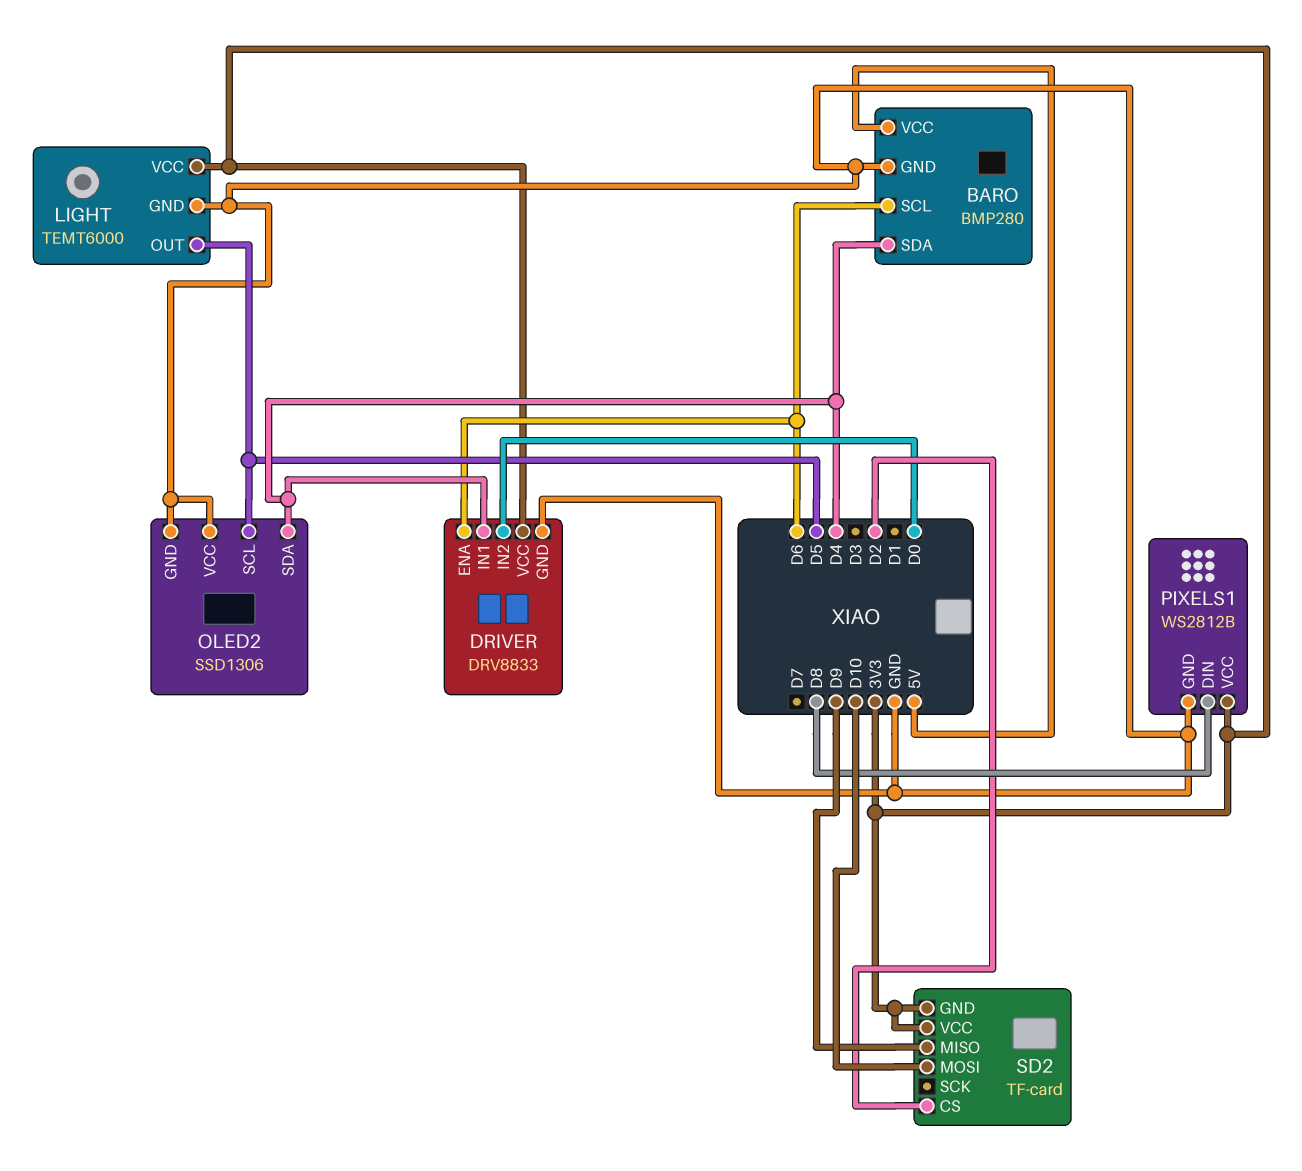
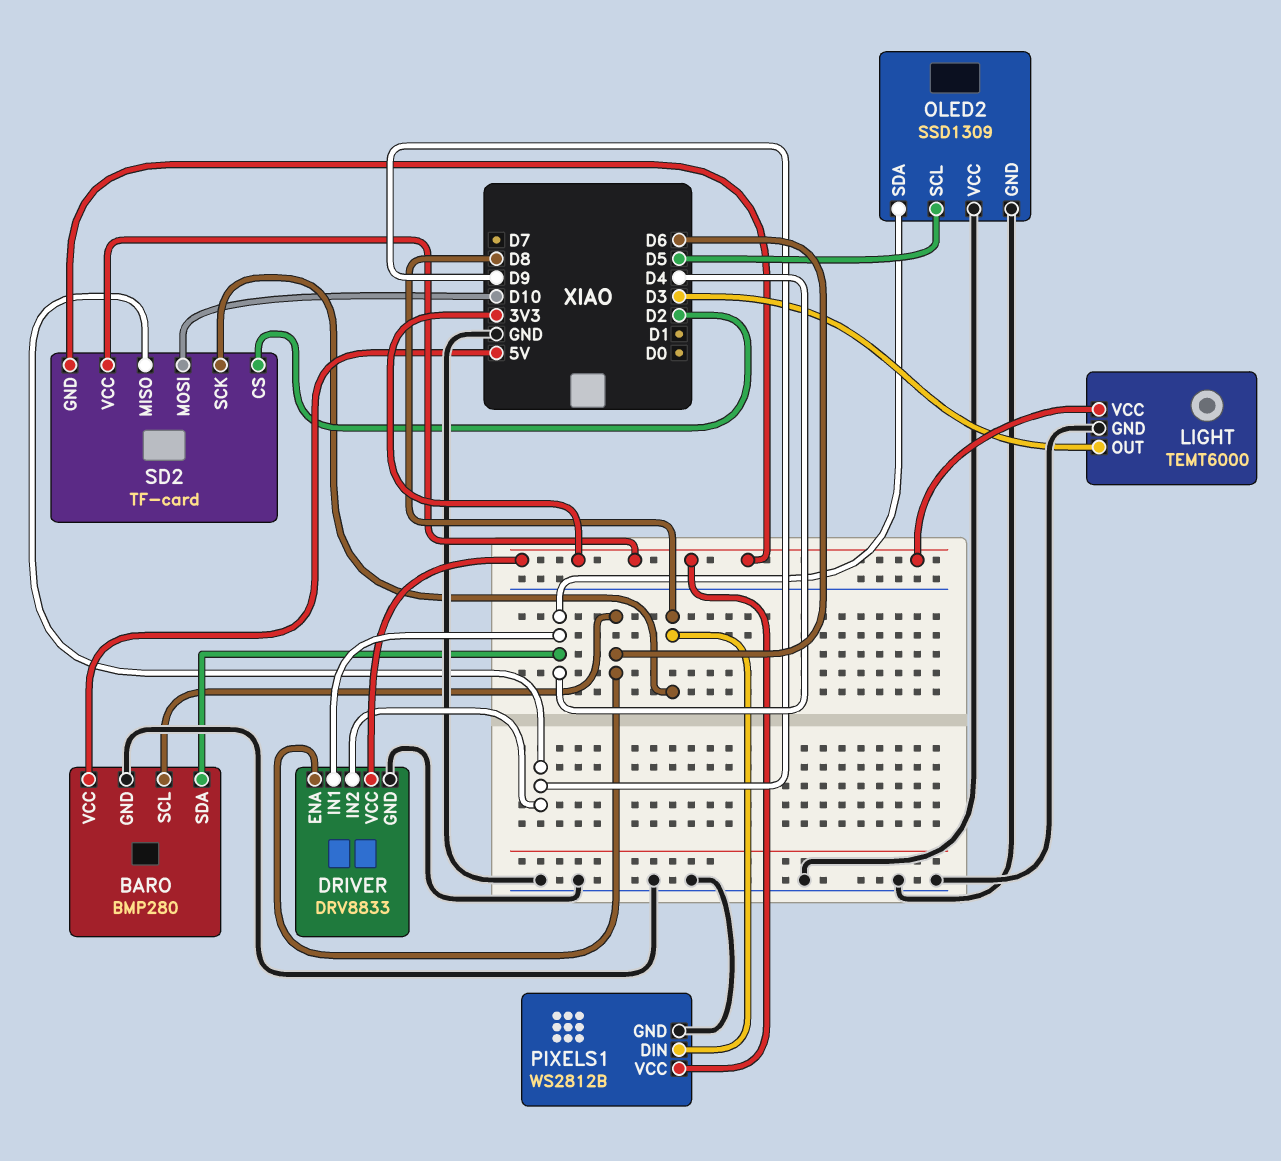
DRIVER pin IN2: D0 -> D9
LIGHT pin OUT: D5 -> D3
OLED2: SSD1306 -> SSD1309
SD2 pin SCK: none -> D8

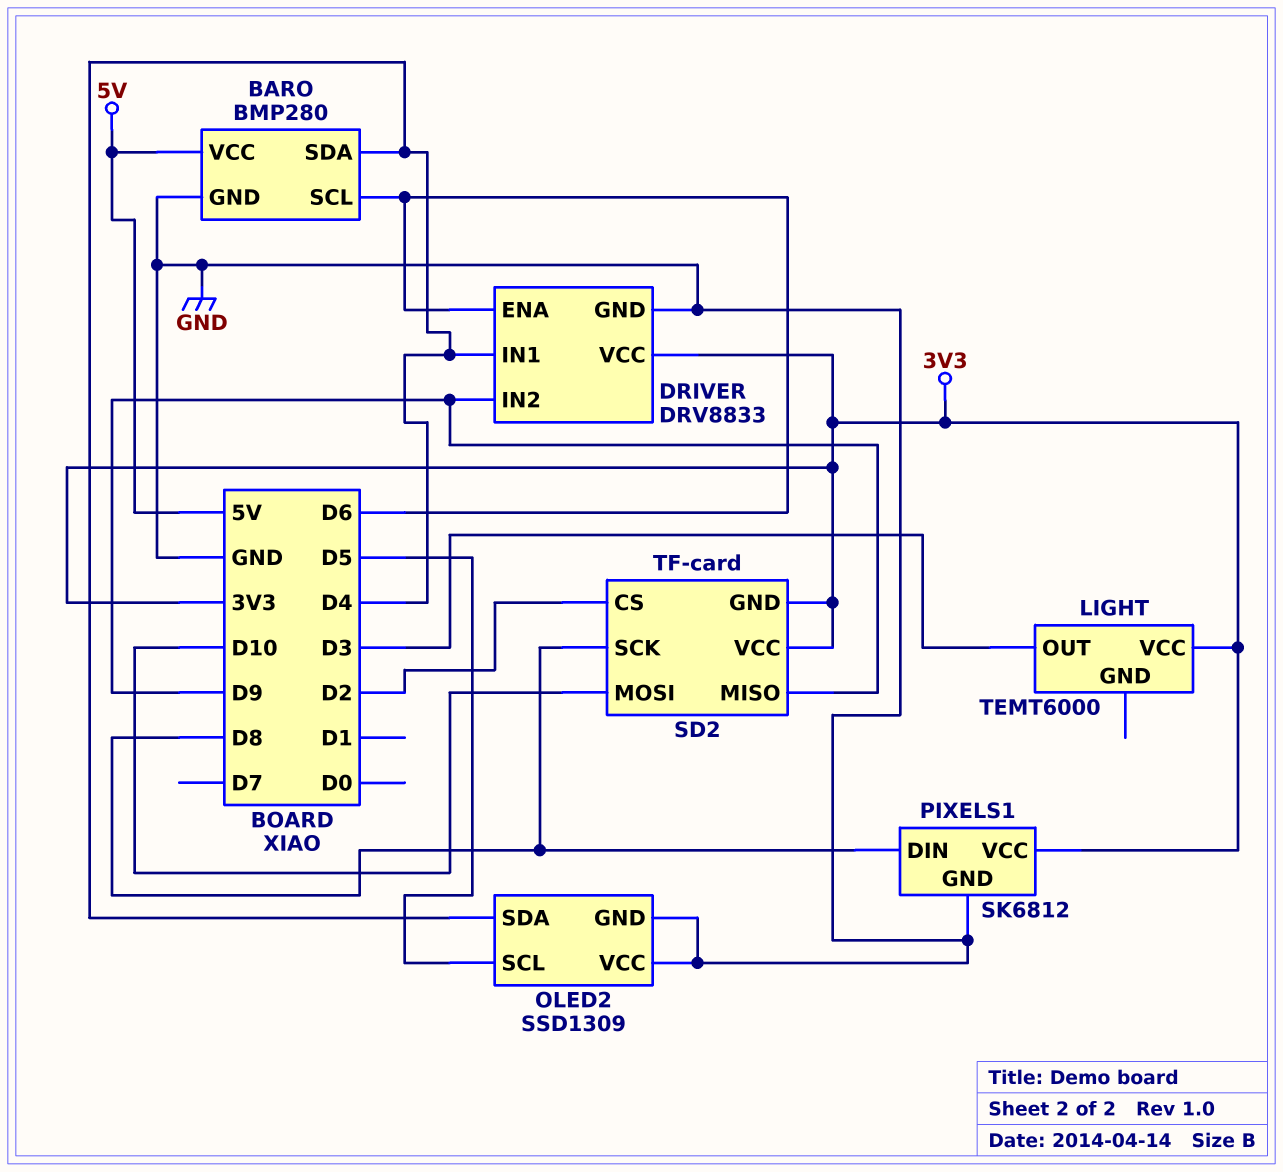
LIGHT pin GND: GND -> none
PIXELS1: WS2812B -> SK6812

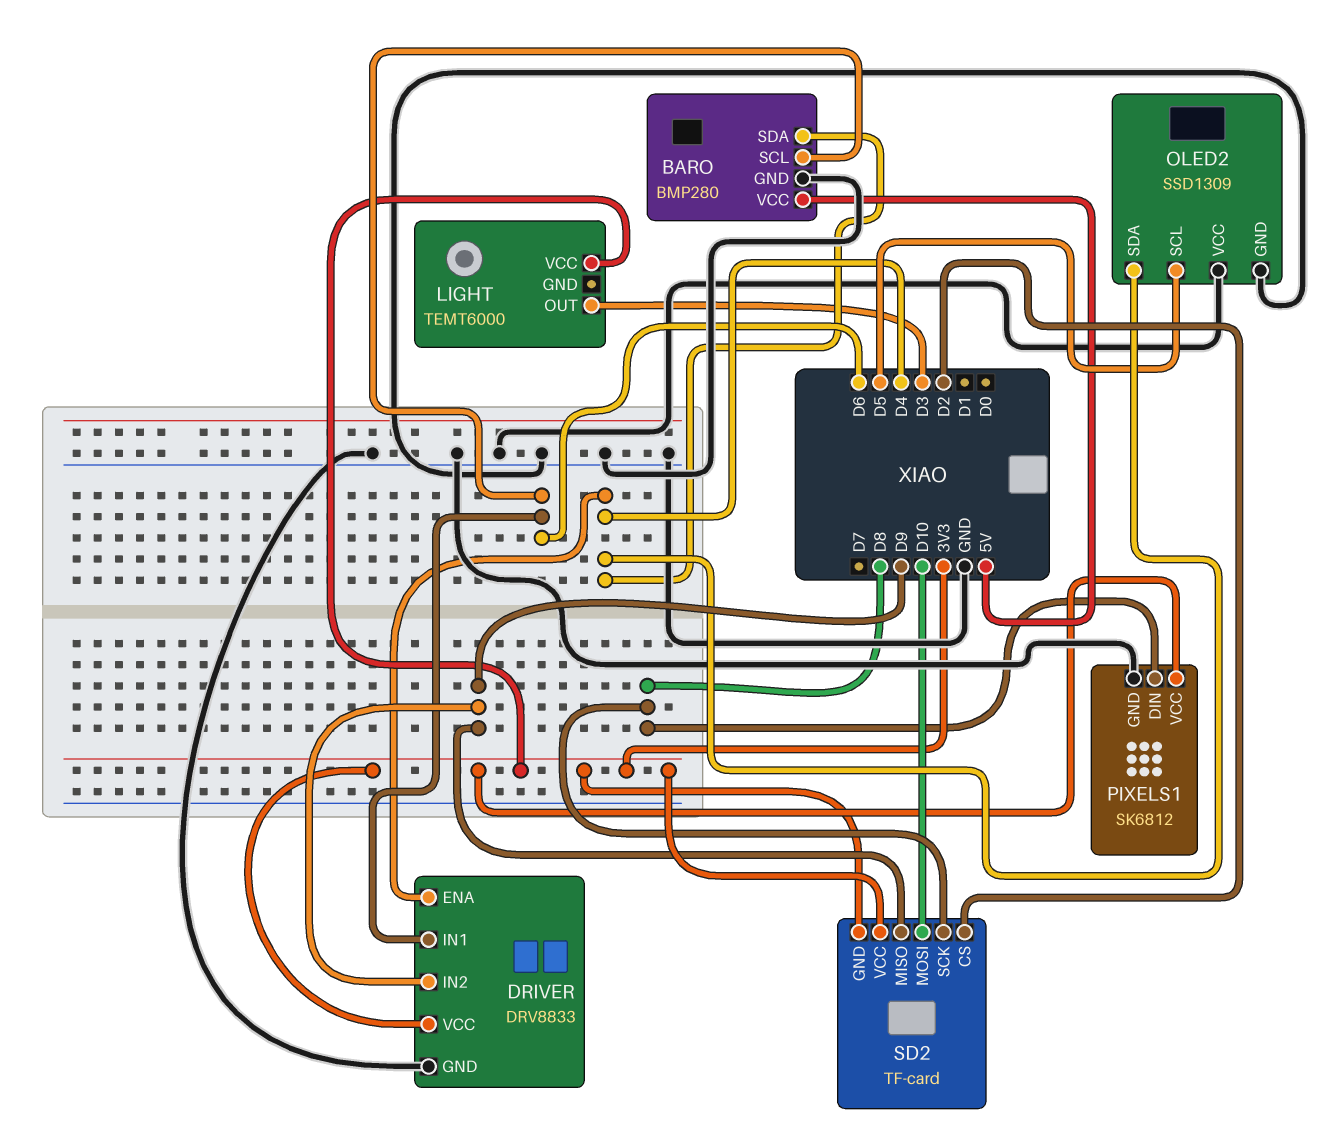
DRIVER pin ENA: D6 -> D4
DRIVER pin IN1: D4 -> D6

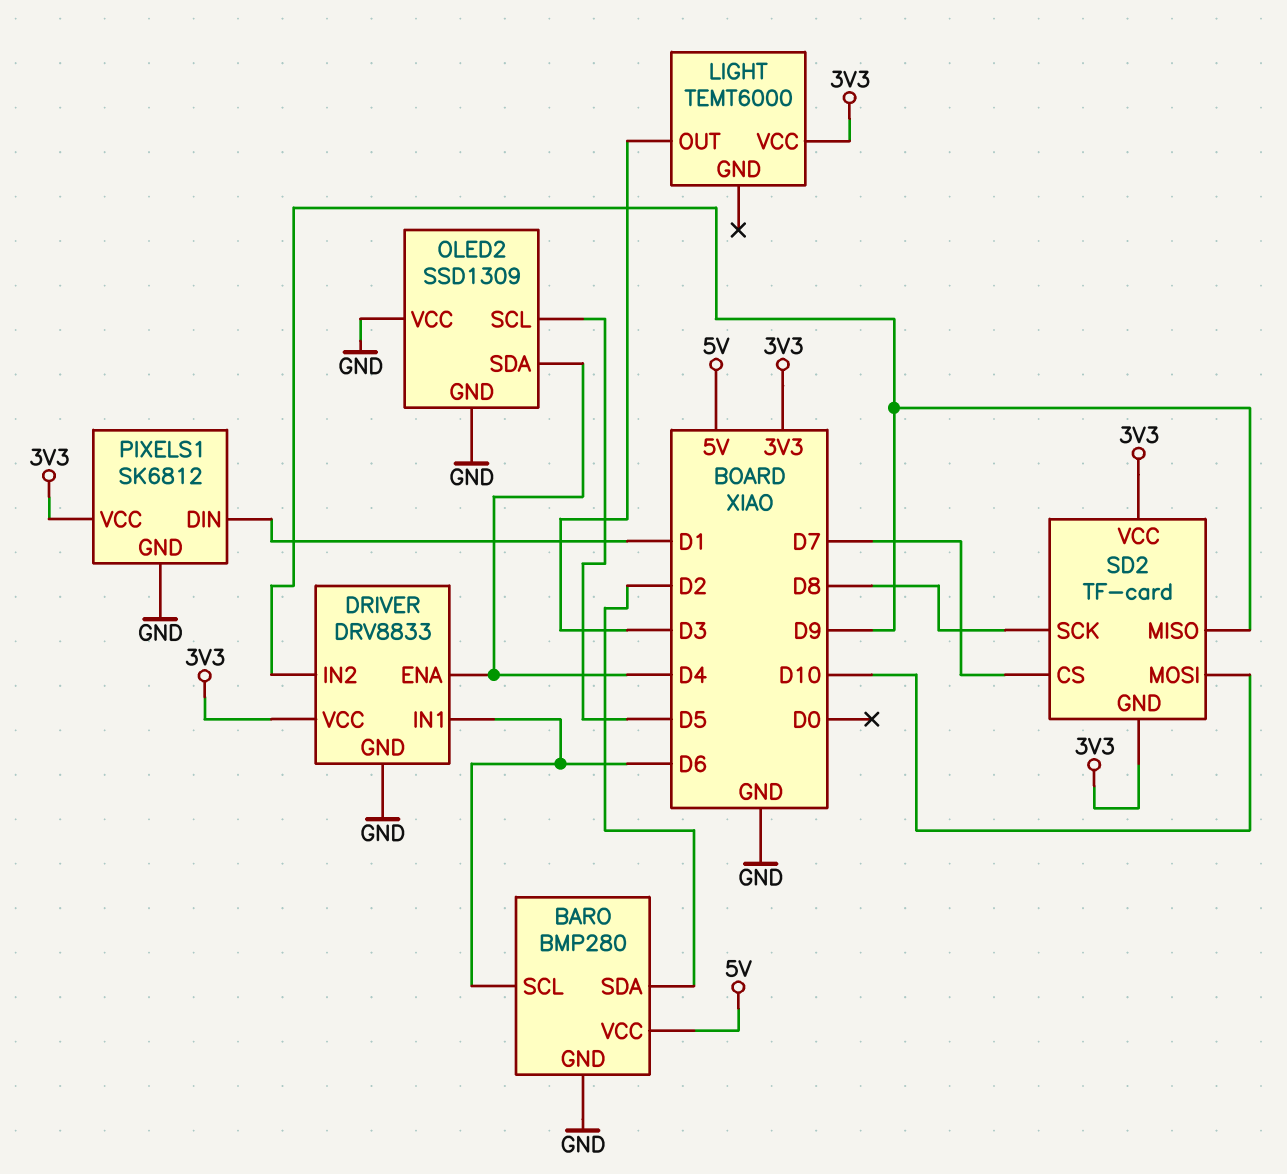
BARO pin SDA: D4 -> D2
PIXELS1 pin DIN: D8 -> D1
SD2 pin CS: D2 -> D7

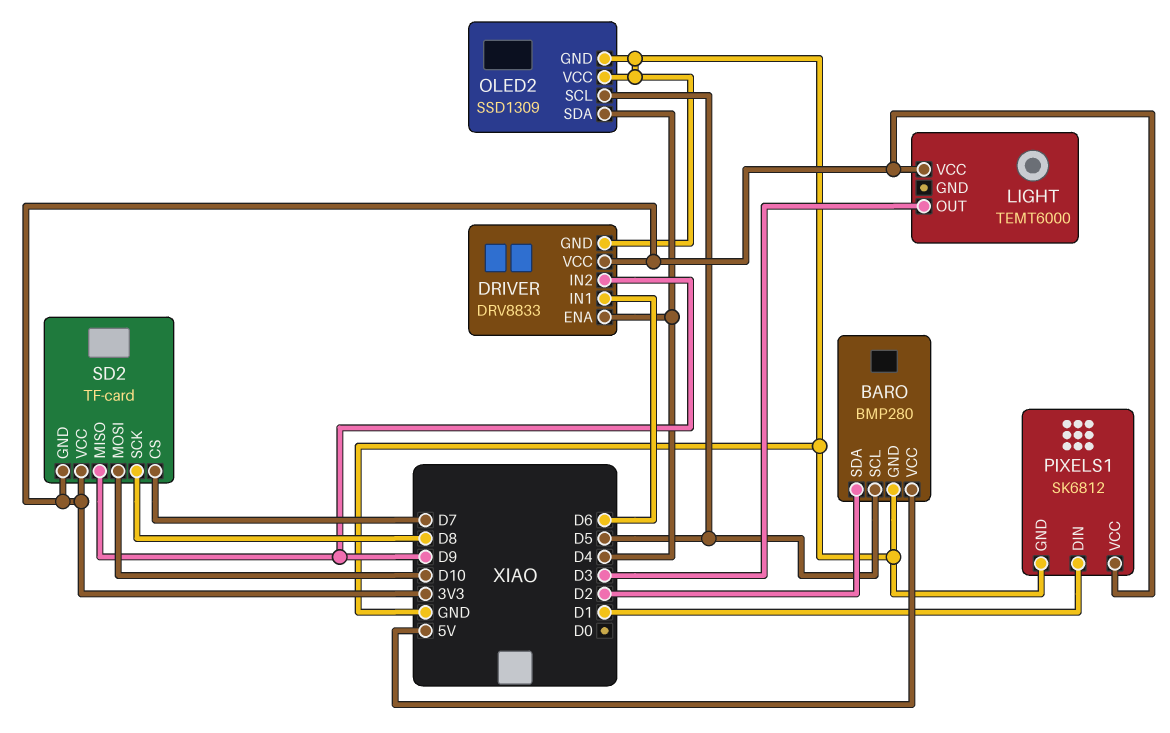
BARO pin SCL: D6 -> D5

